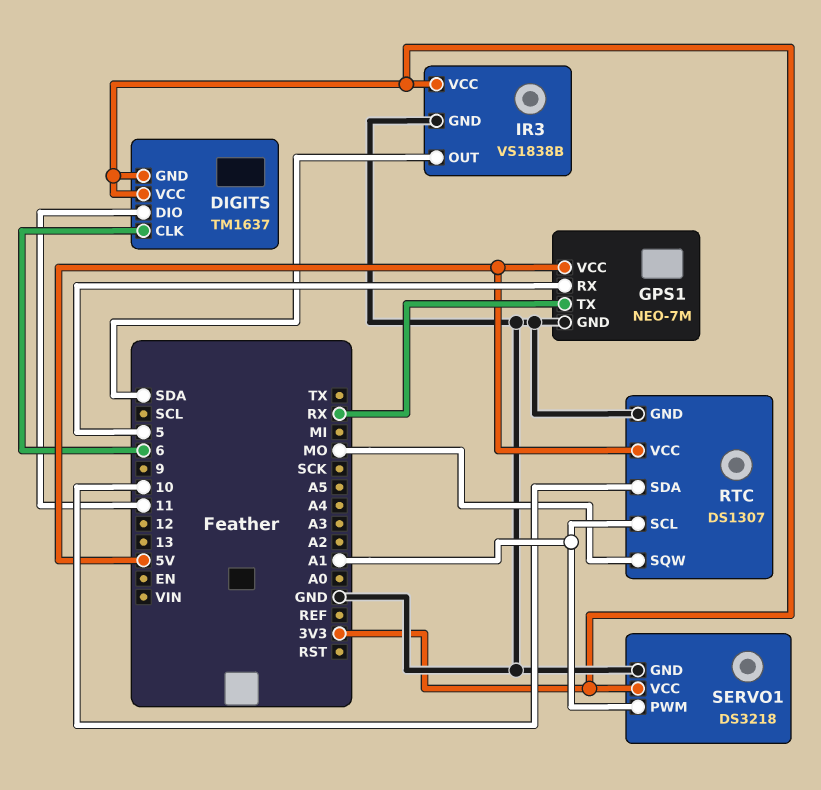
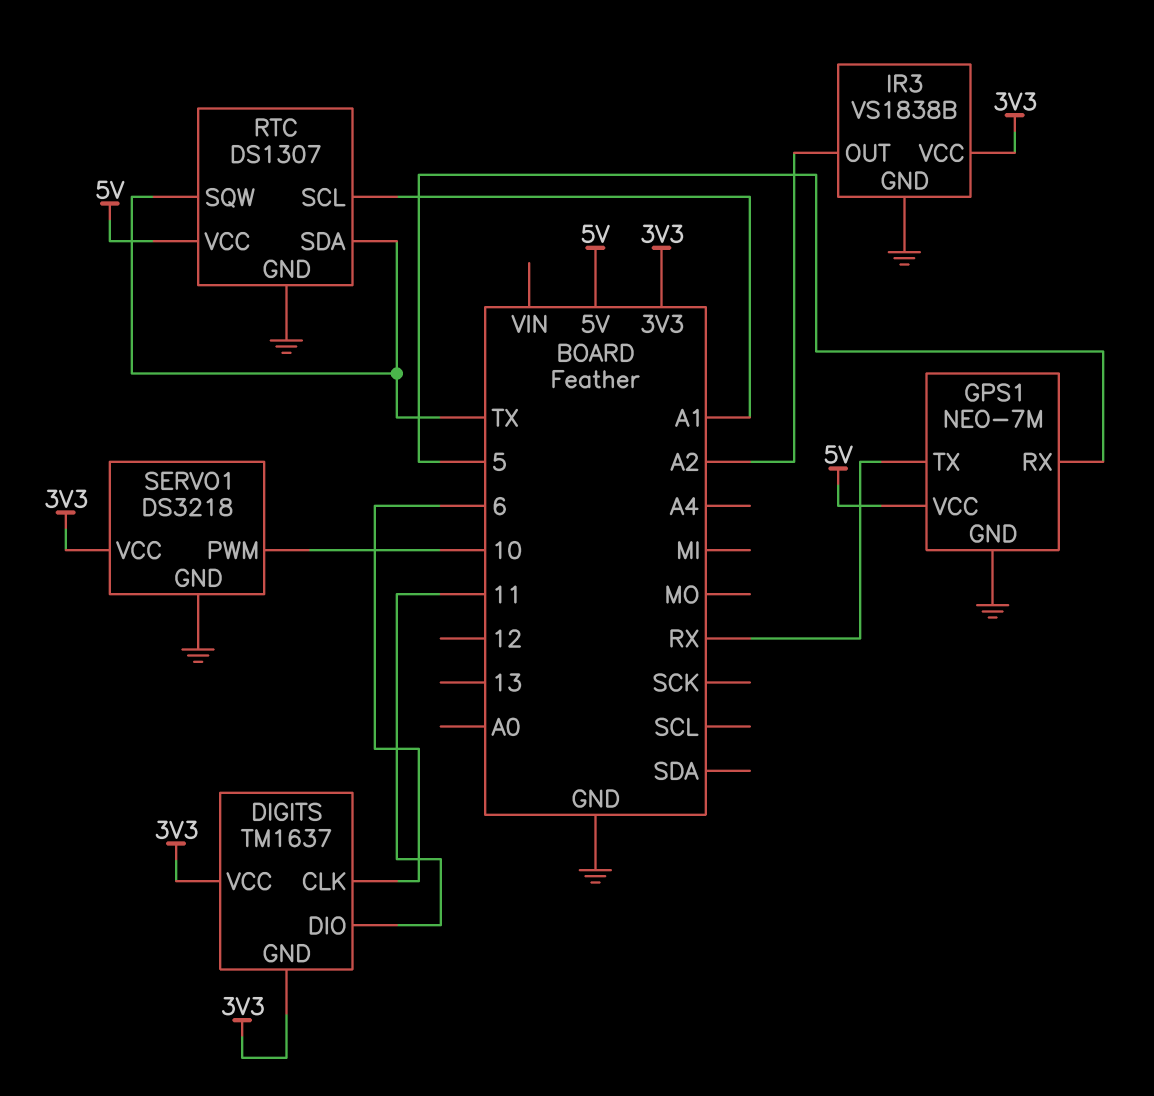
IR3 pin OUT: SDA -> A2
RTC pin SDA: 10 -> TX
RTC pin SQW: MO -> TX
SERVO1 pin PWM: A1 -> 10

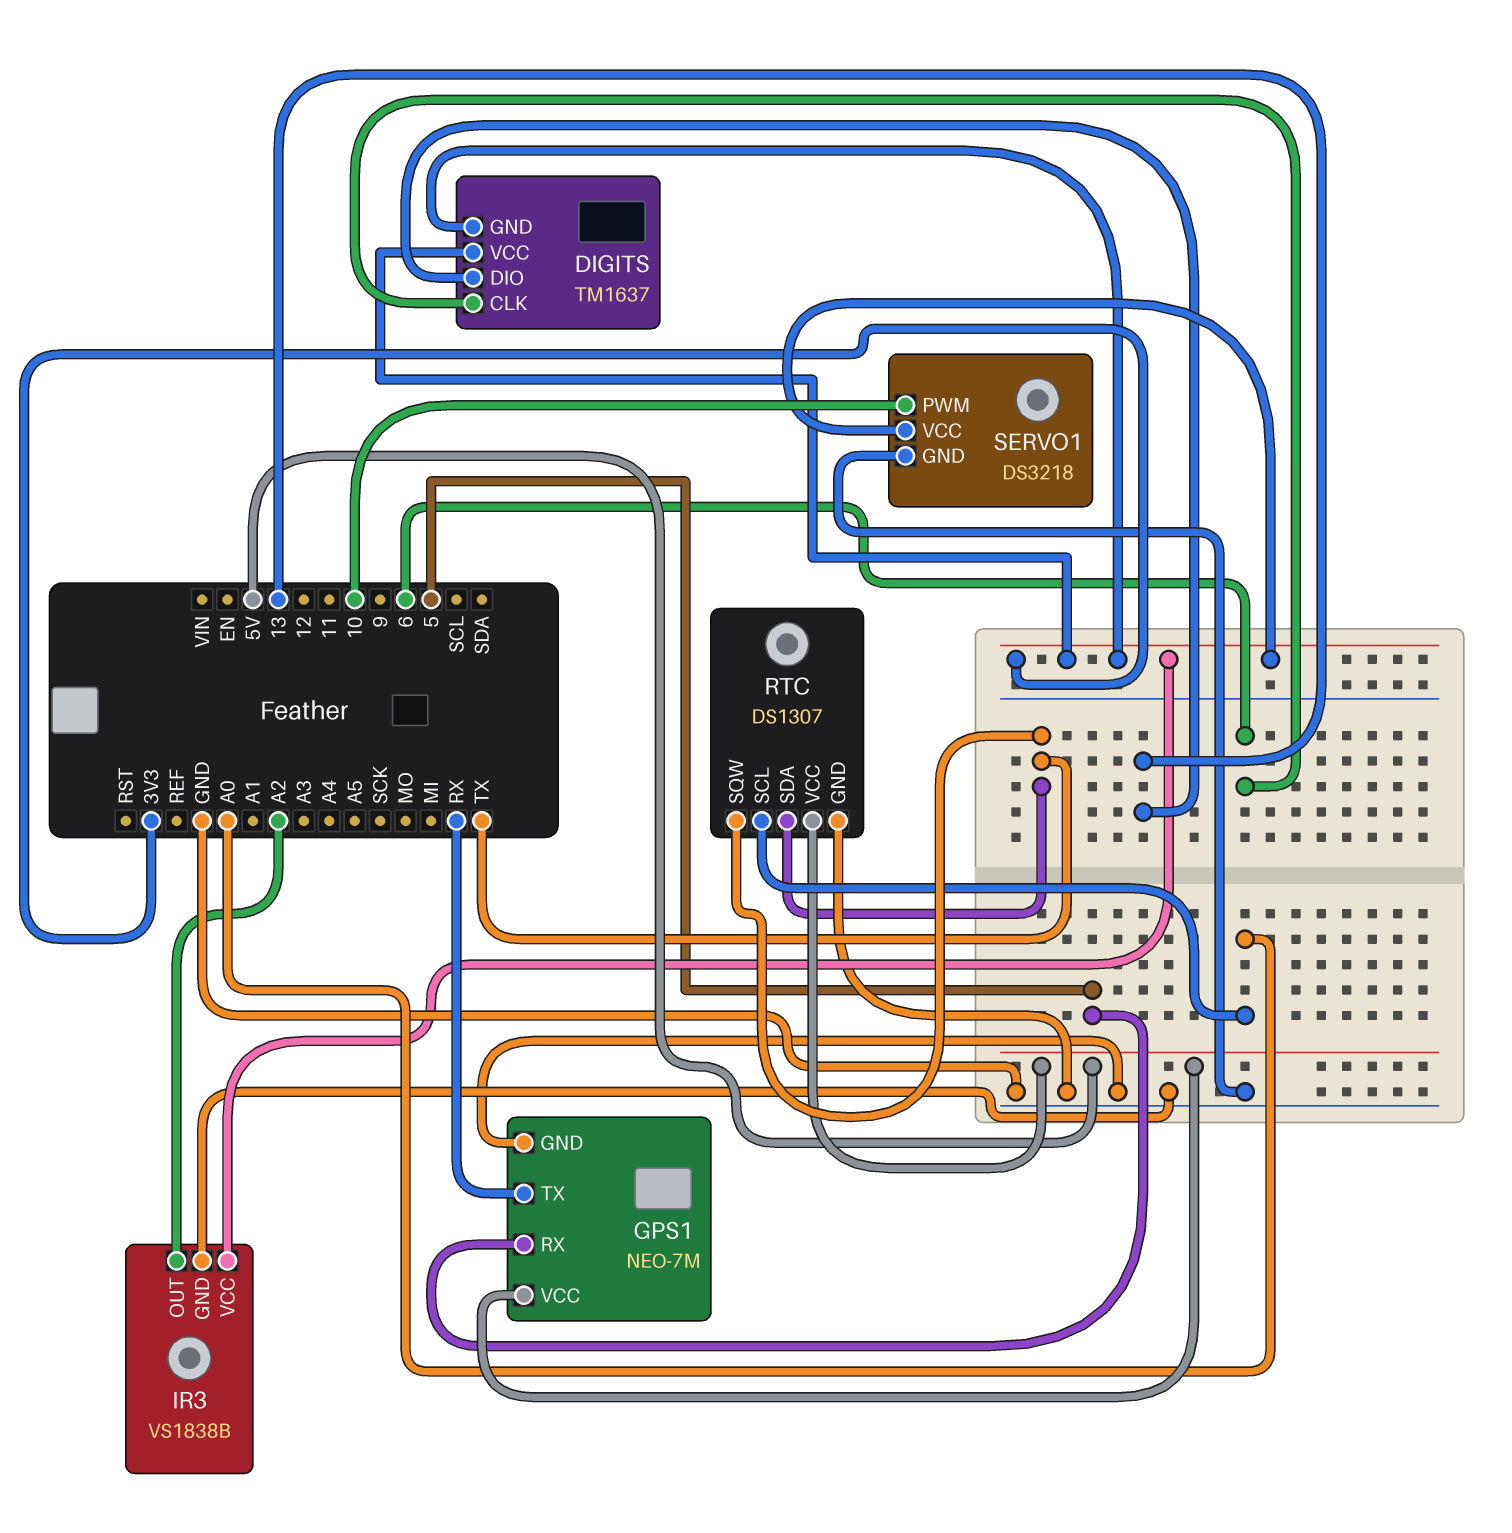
DIGITS pin DIO: 11 -> 13
RTC pin SCL: A1 -> A0

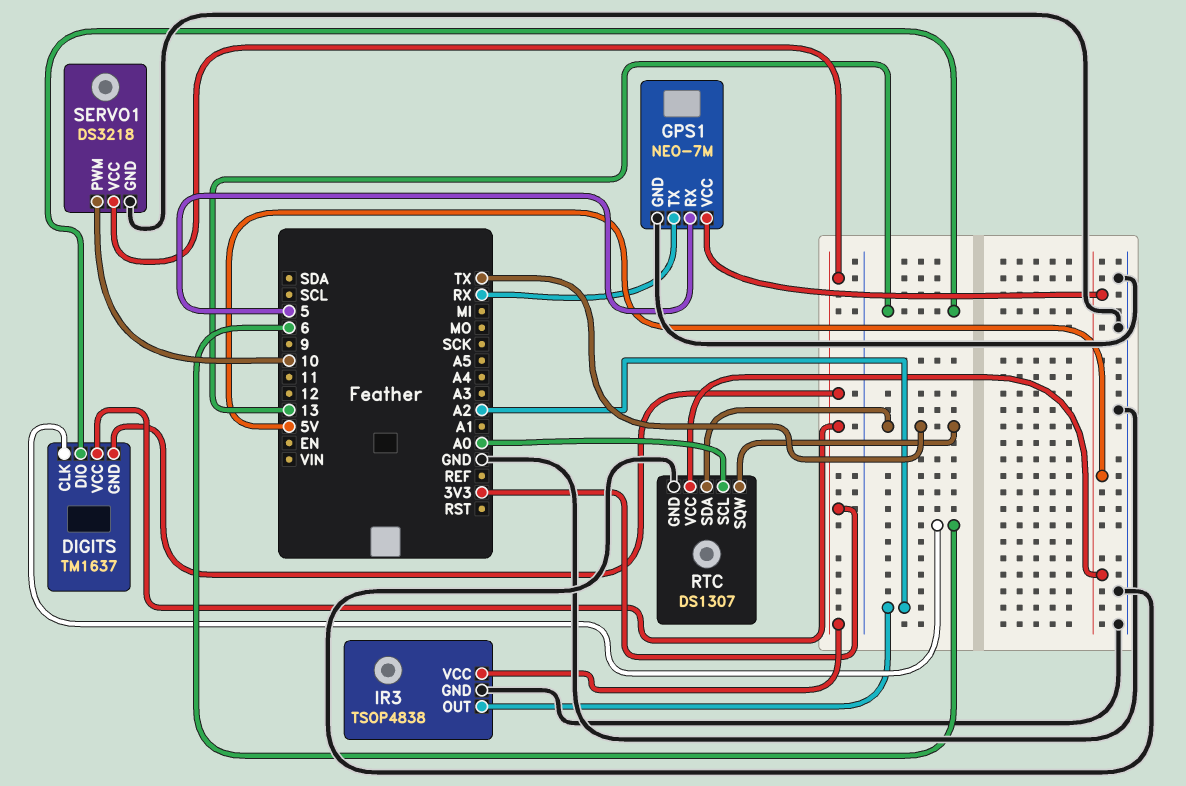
IR3: VS1838B -> TSOP4838

